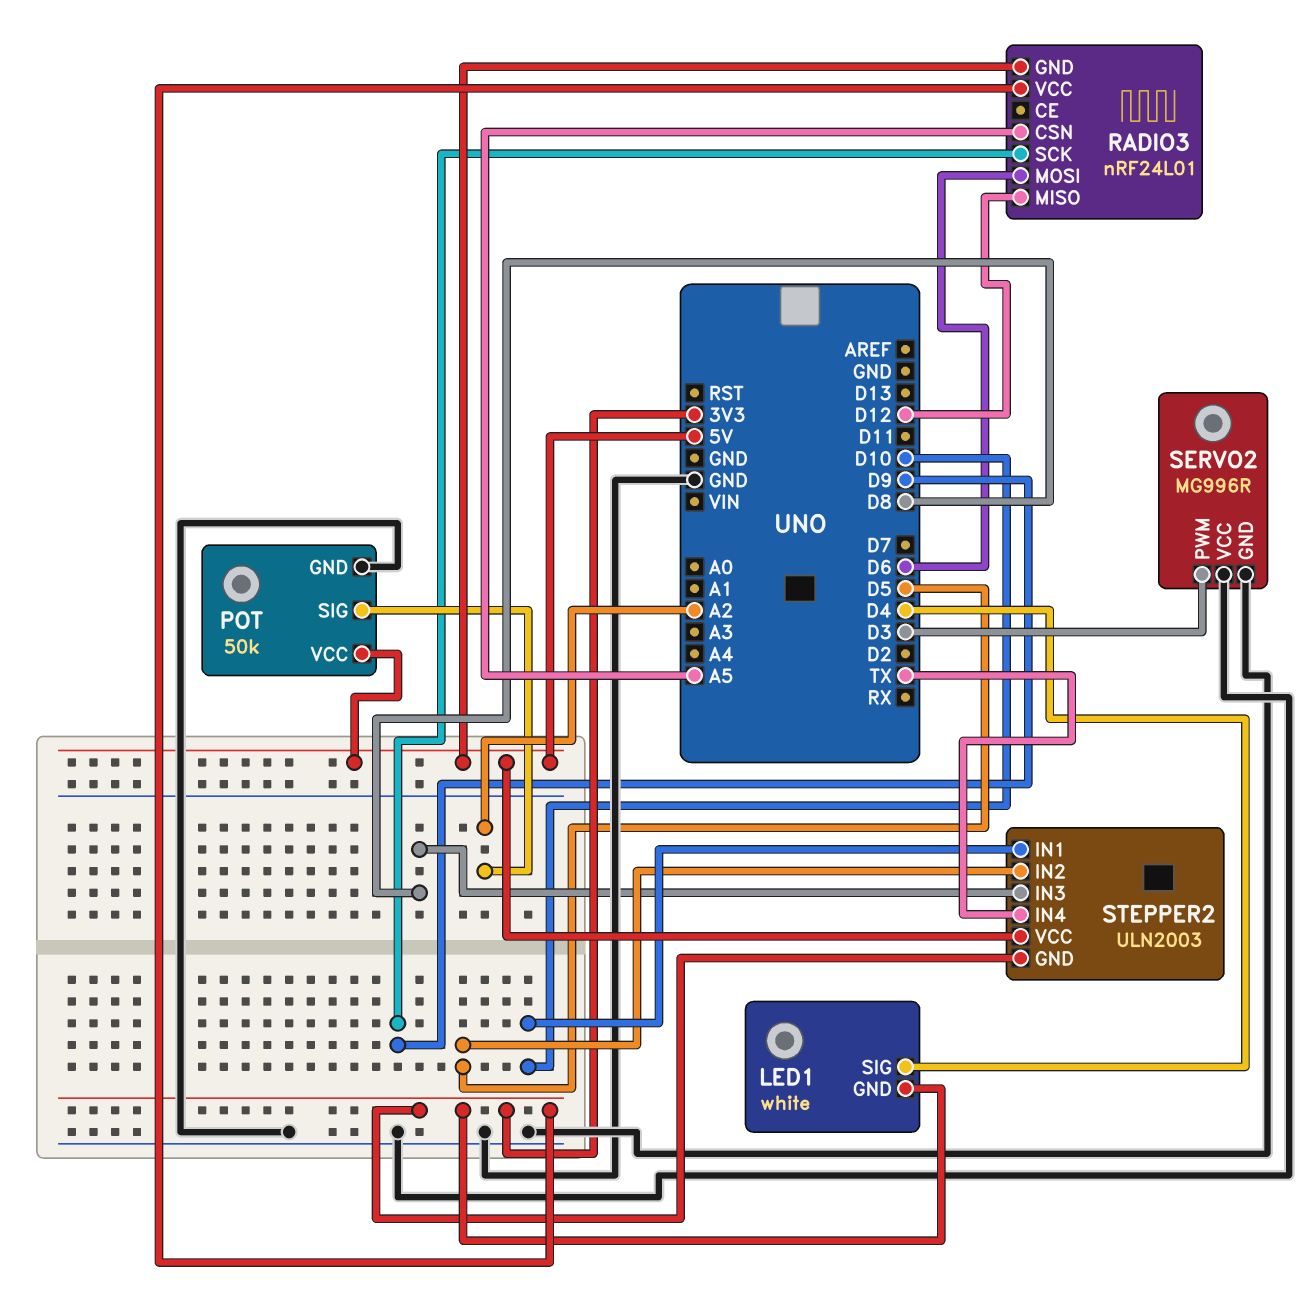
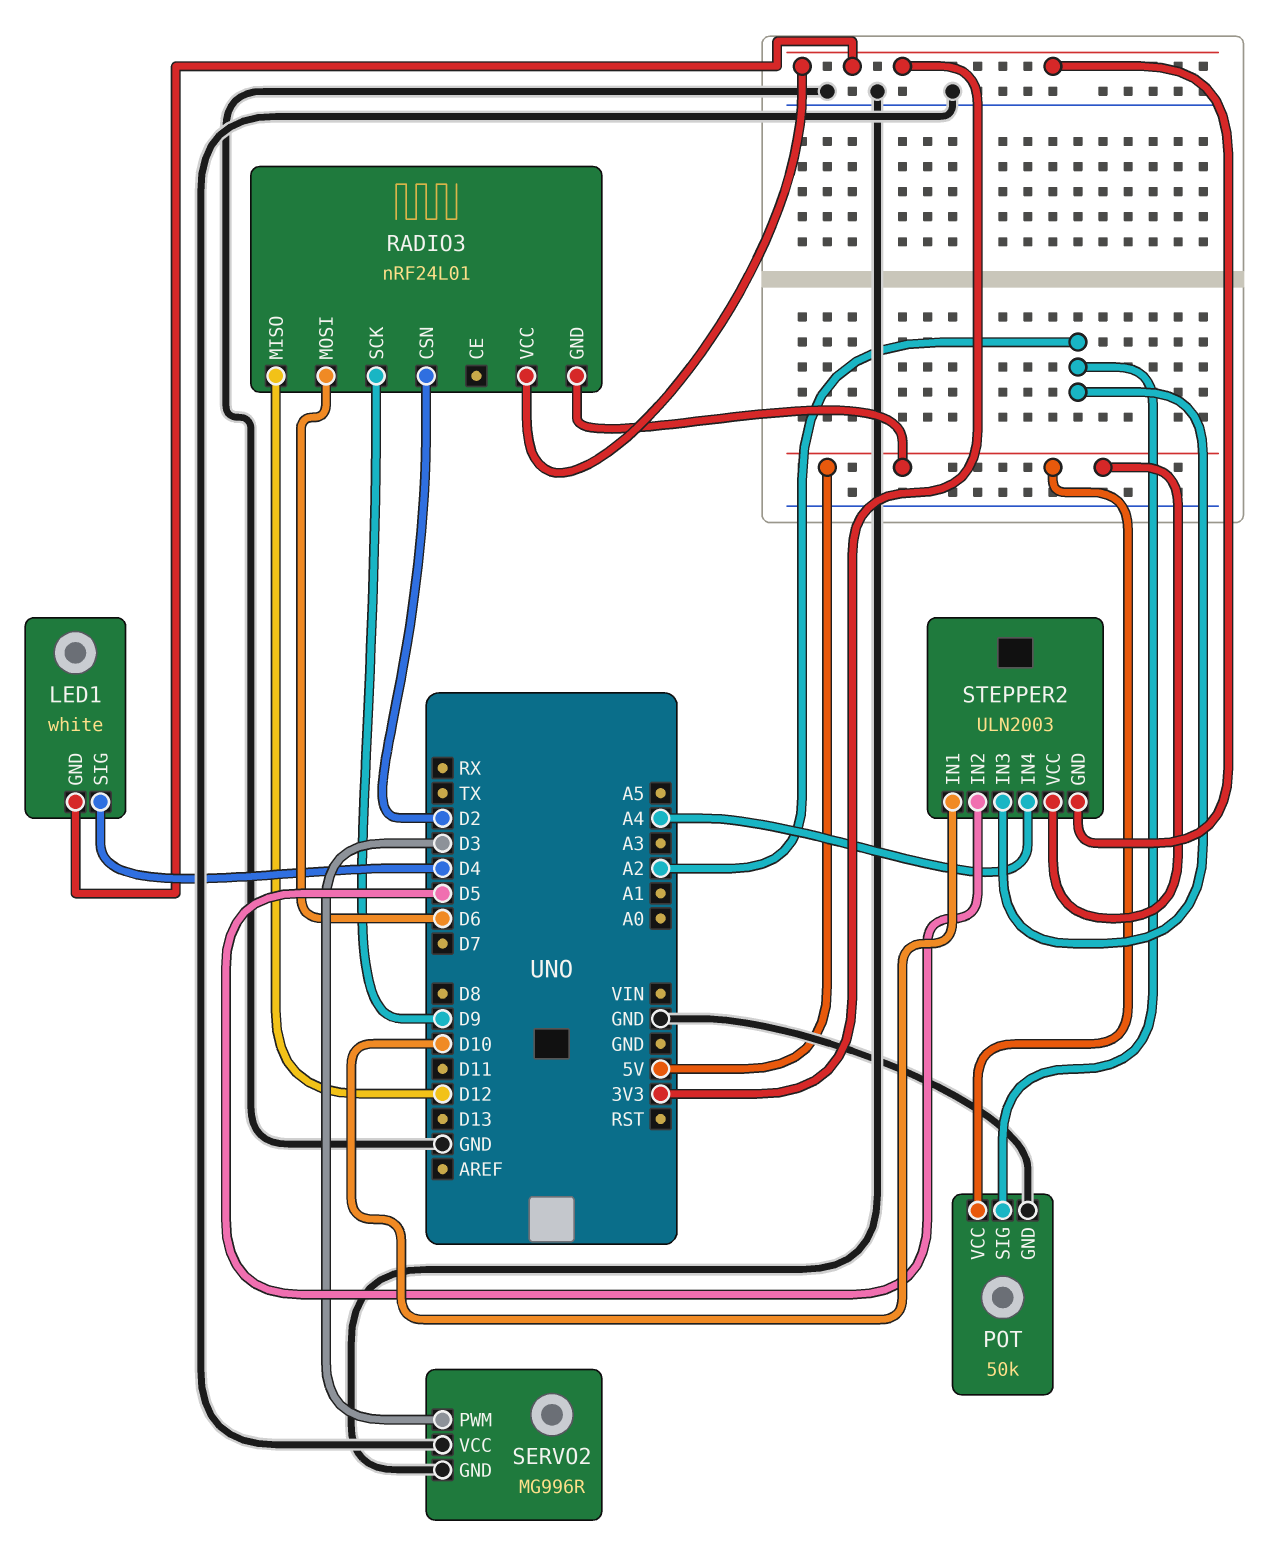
RADIO3 pin CSN: A5 -> D2
STEPPER2 pin IN3: D8 -> A2
STEPPER2 pin IN4: TX -> A4

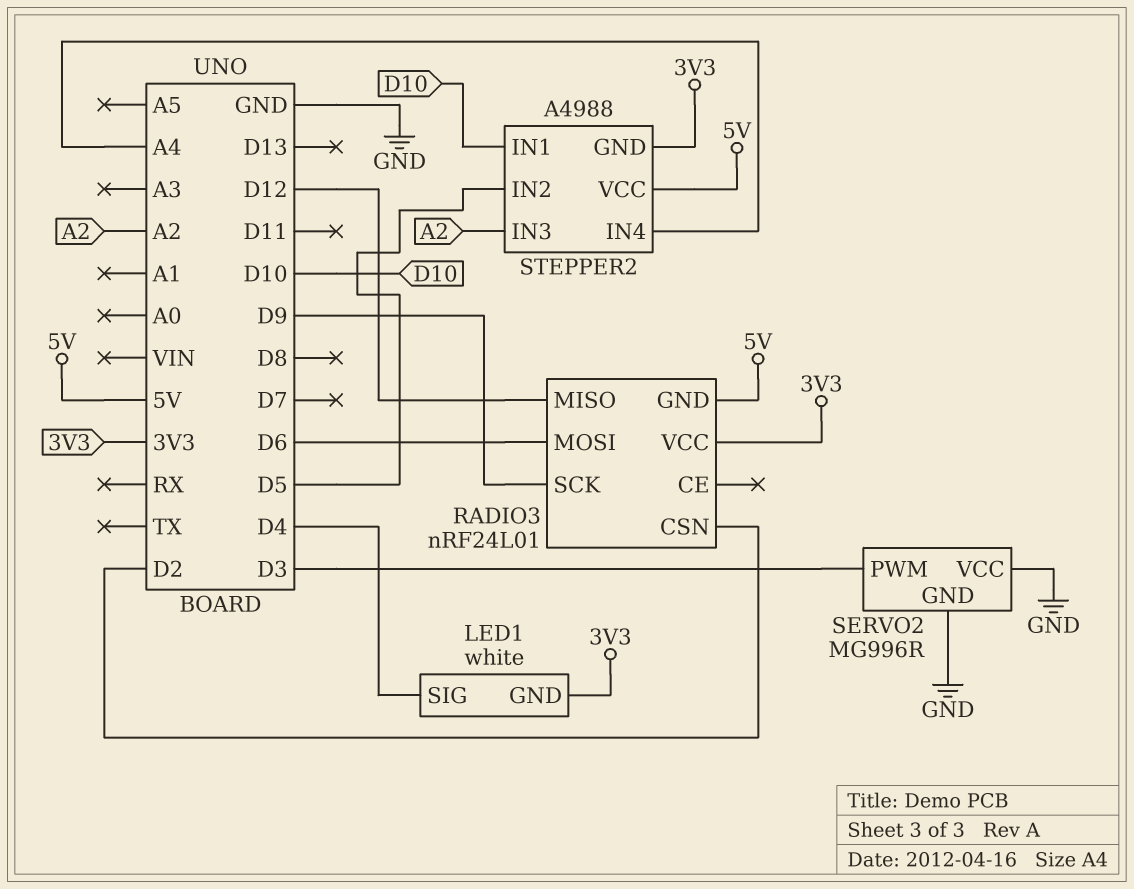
POT: 50k -> none
POT pin GND: GND -> none
POT pin SIG: A2 -> none
POT pin VCC: 5V -> none
STEPPER2: ULN2003 -> A4988

